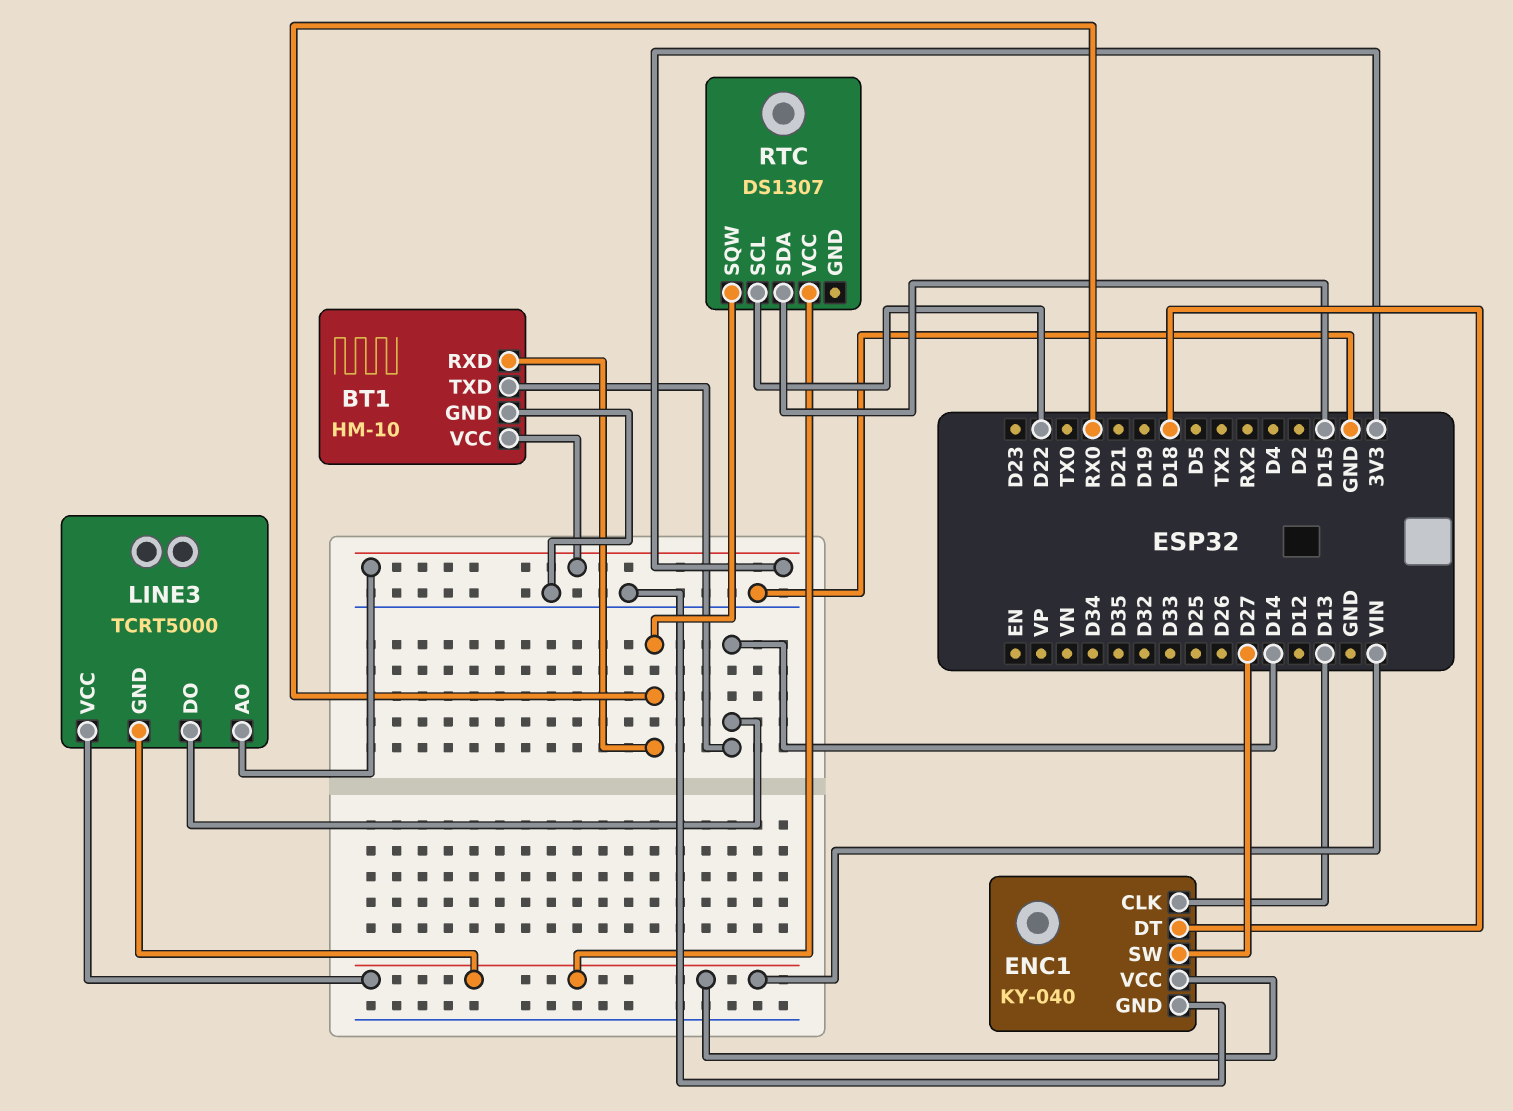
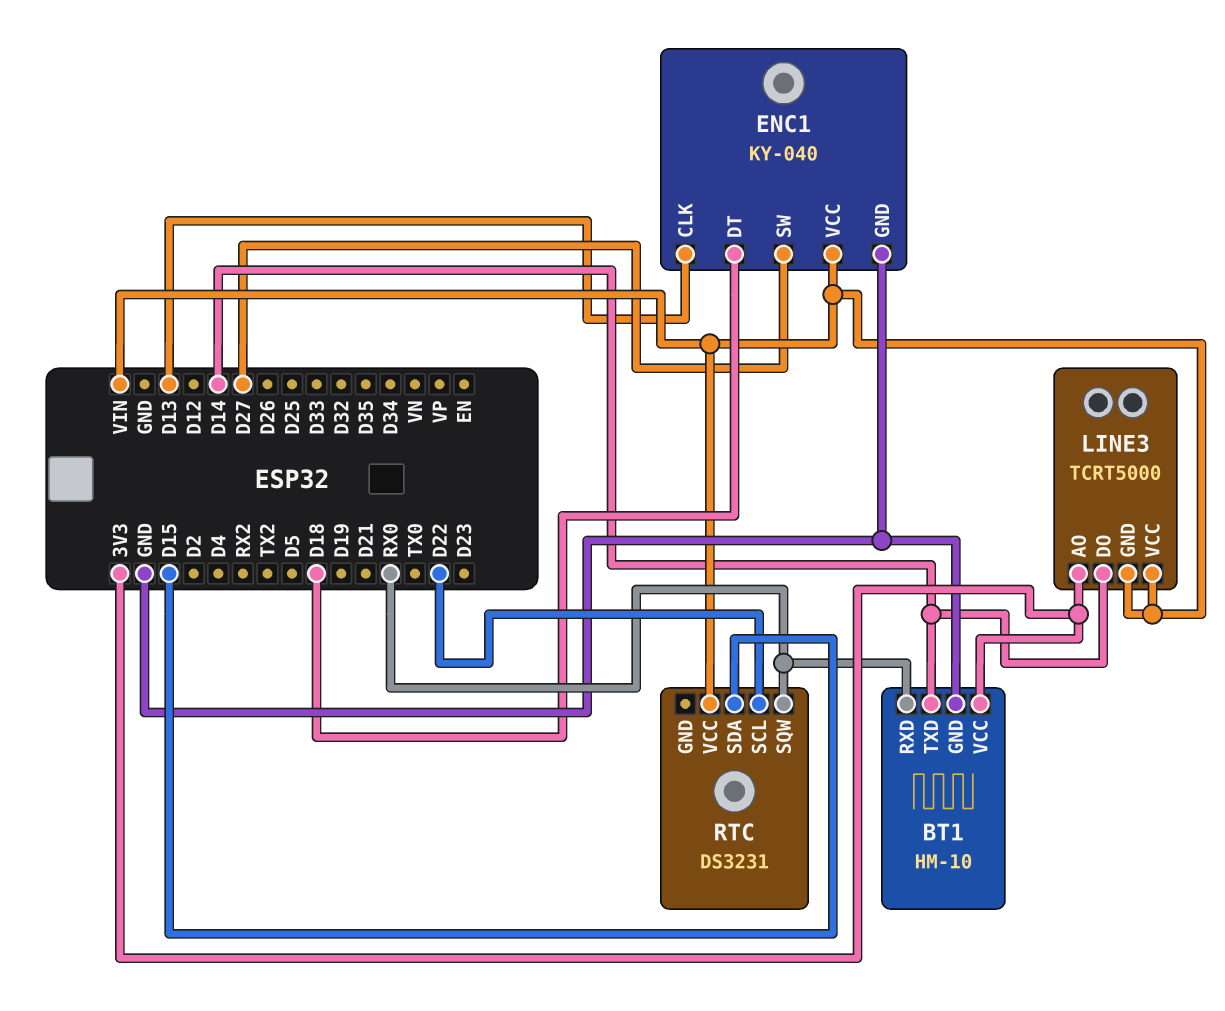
RTC: DS1307 -> DS3231

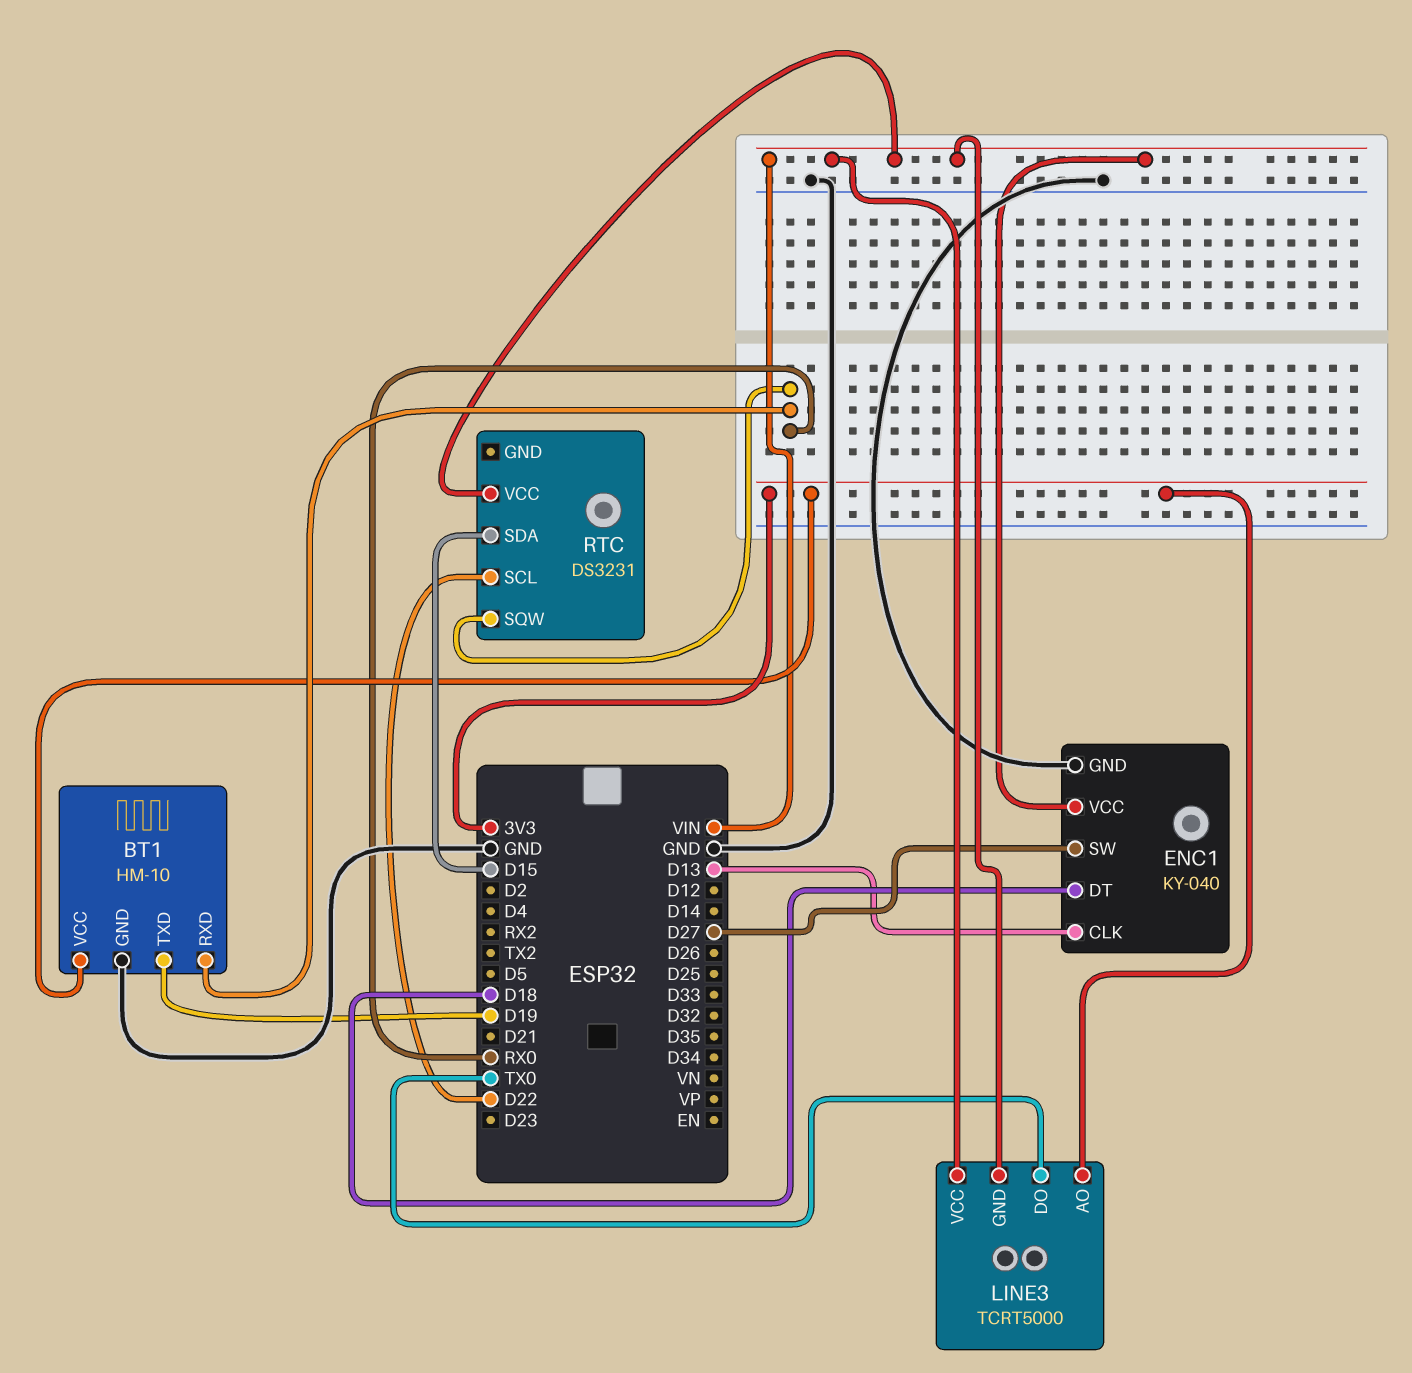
BT1 pin TXD: D14 -> D19
LINE3 pin DO: D14 -> TX0

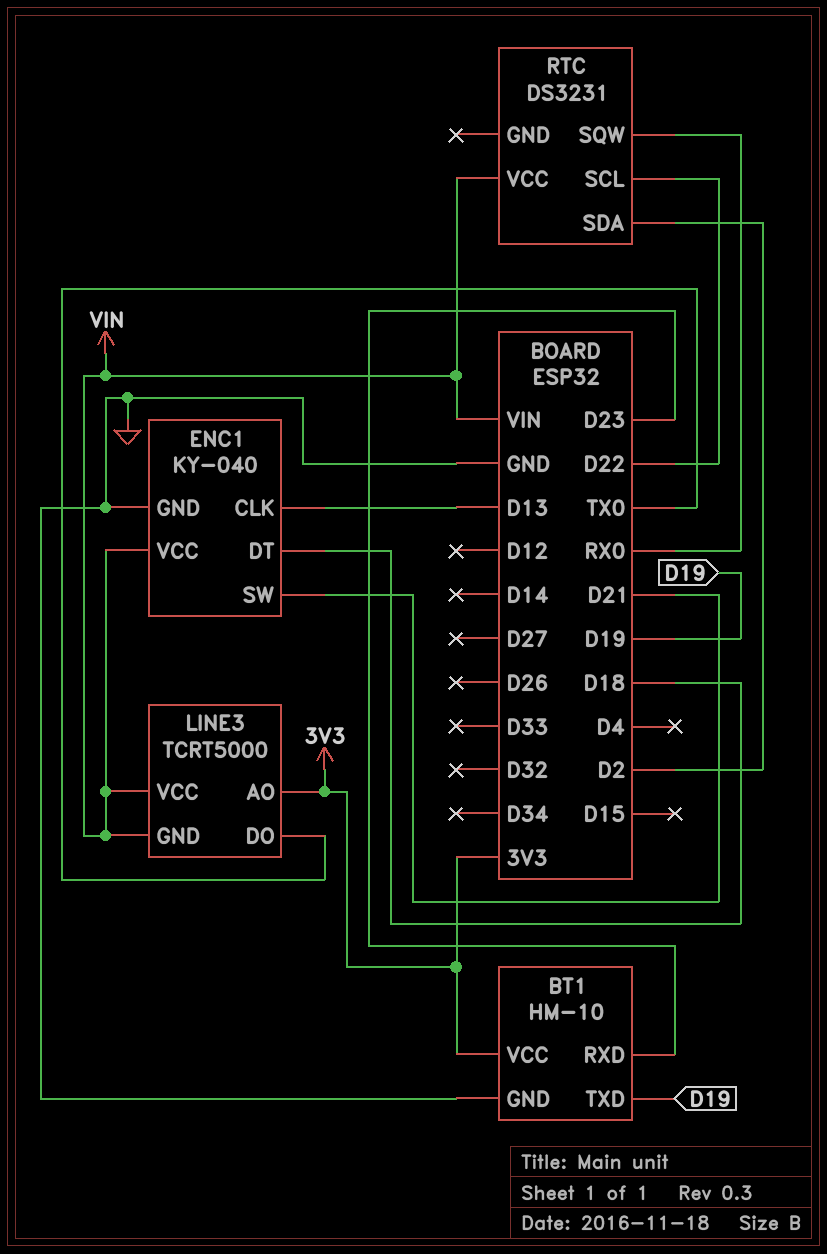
BT1 pin RXD: RX0 -> D23
ENC1 pin SW: D27 -> D21
RTC pin SDA: D15 -> D2

